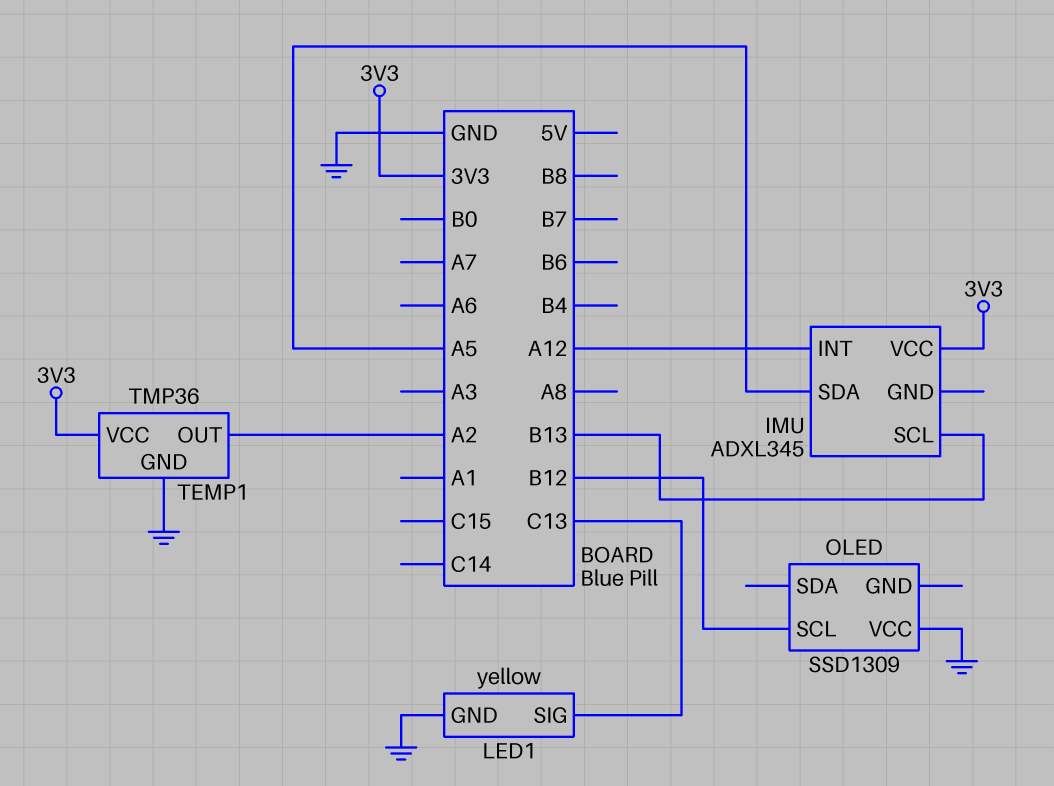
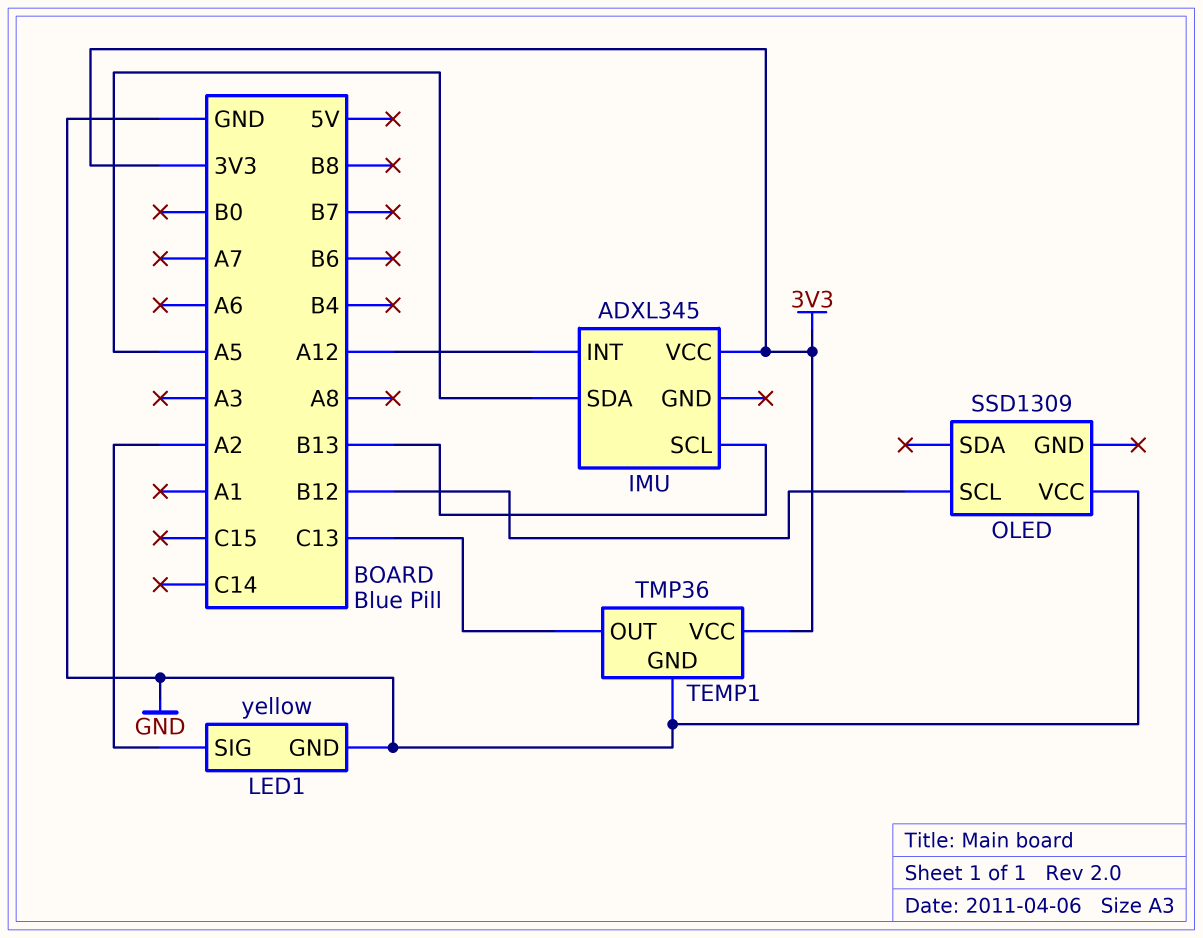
LED1 pin SIG: C13 -> A2
TEMP1 pin OUT: A2 -> C13

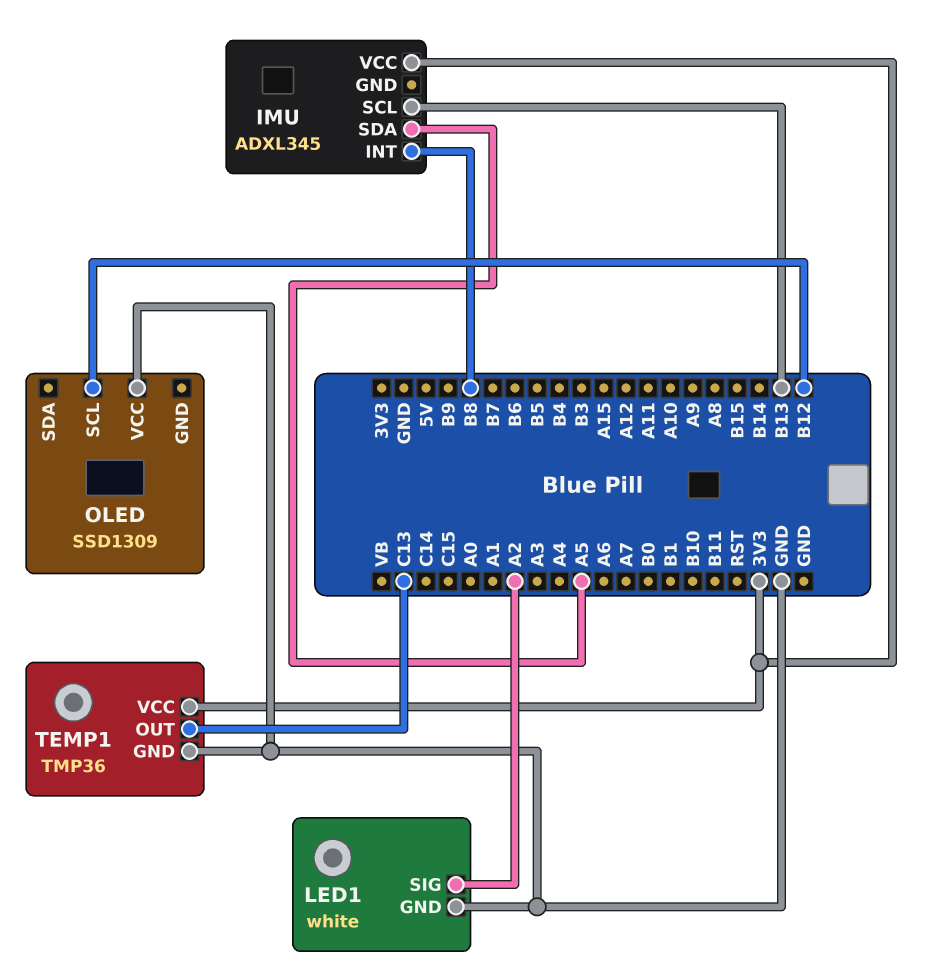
IMU pin INT: A12 -> B8
LED1: yellow -> white

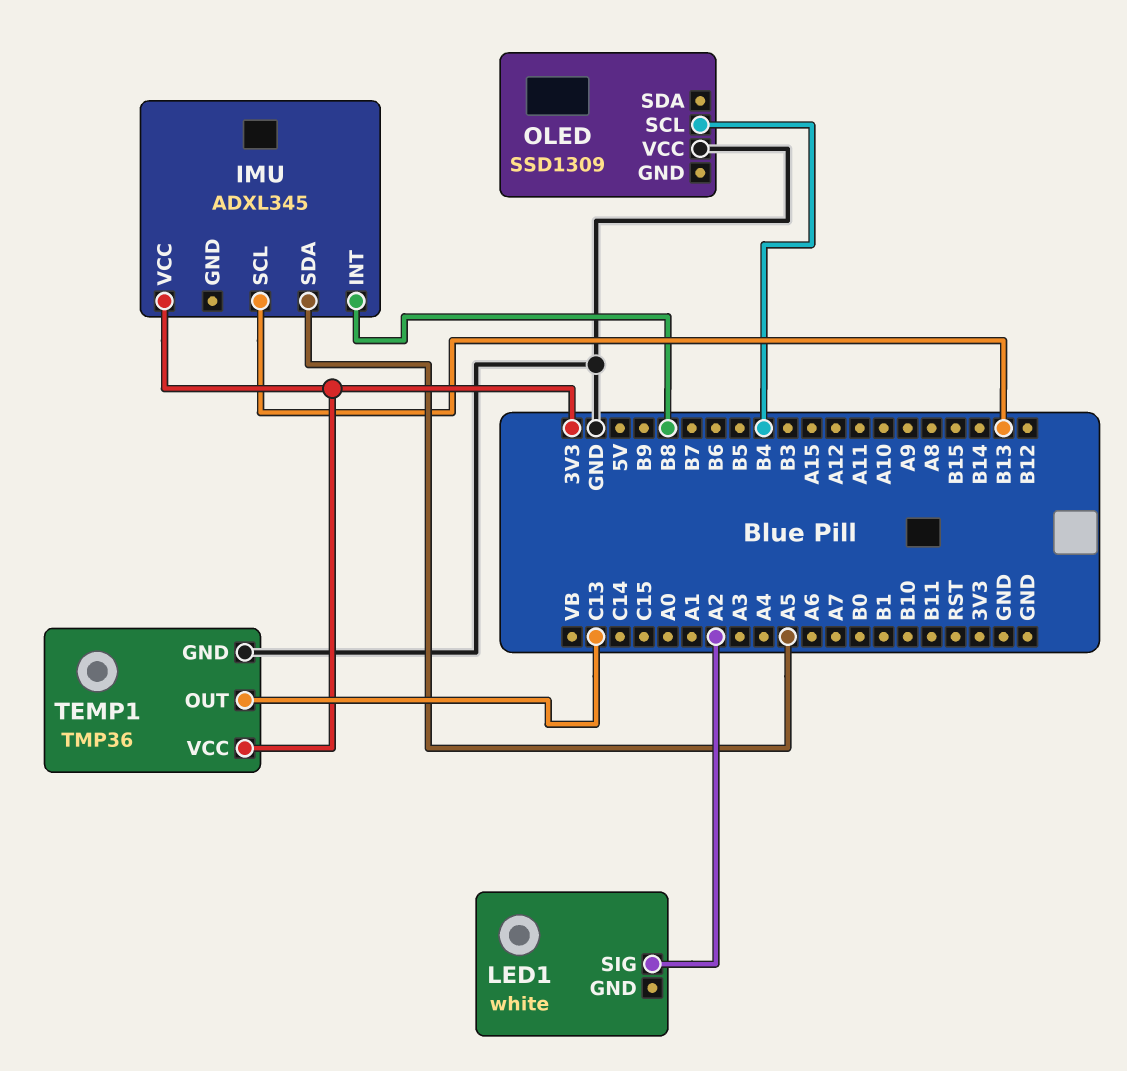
LED1 pin GND: GND -> none
OLED pin SCL: B12 -> B4

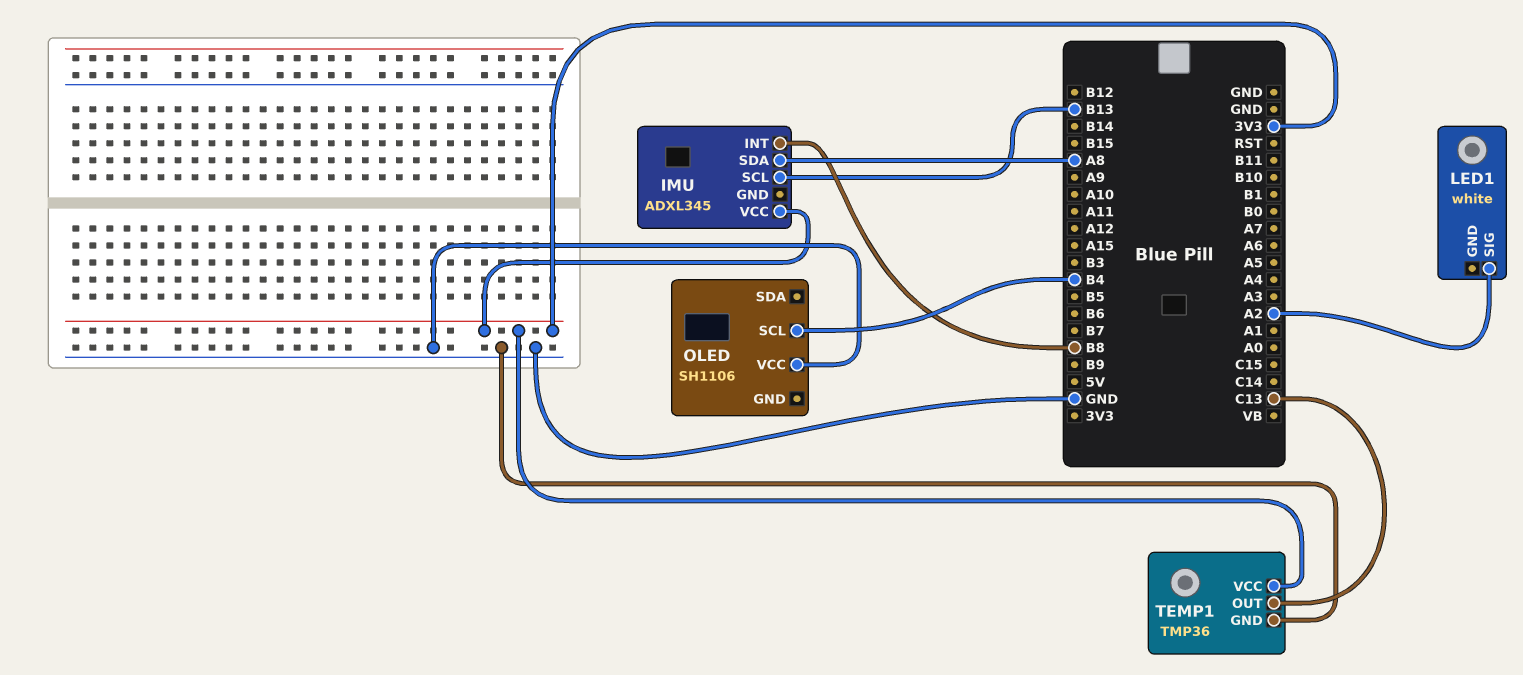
IMU pin SDA: A5 -> A8
OLED: SSD1309 -> SH1106

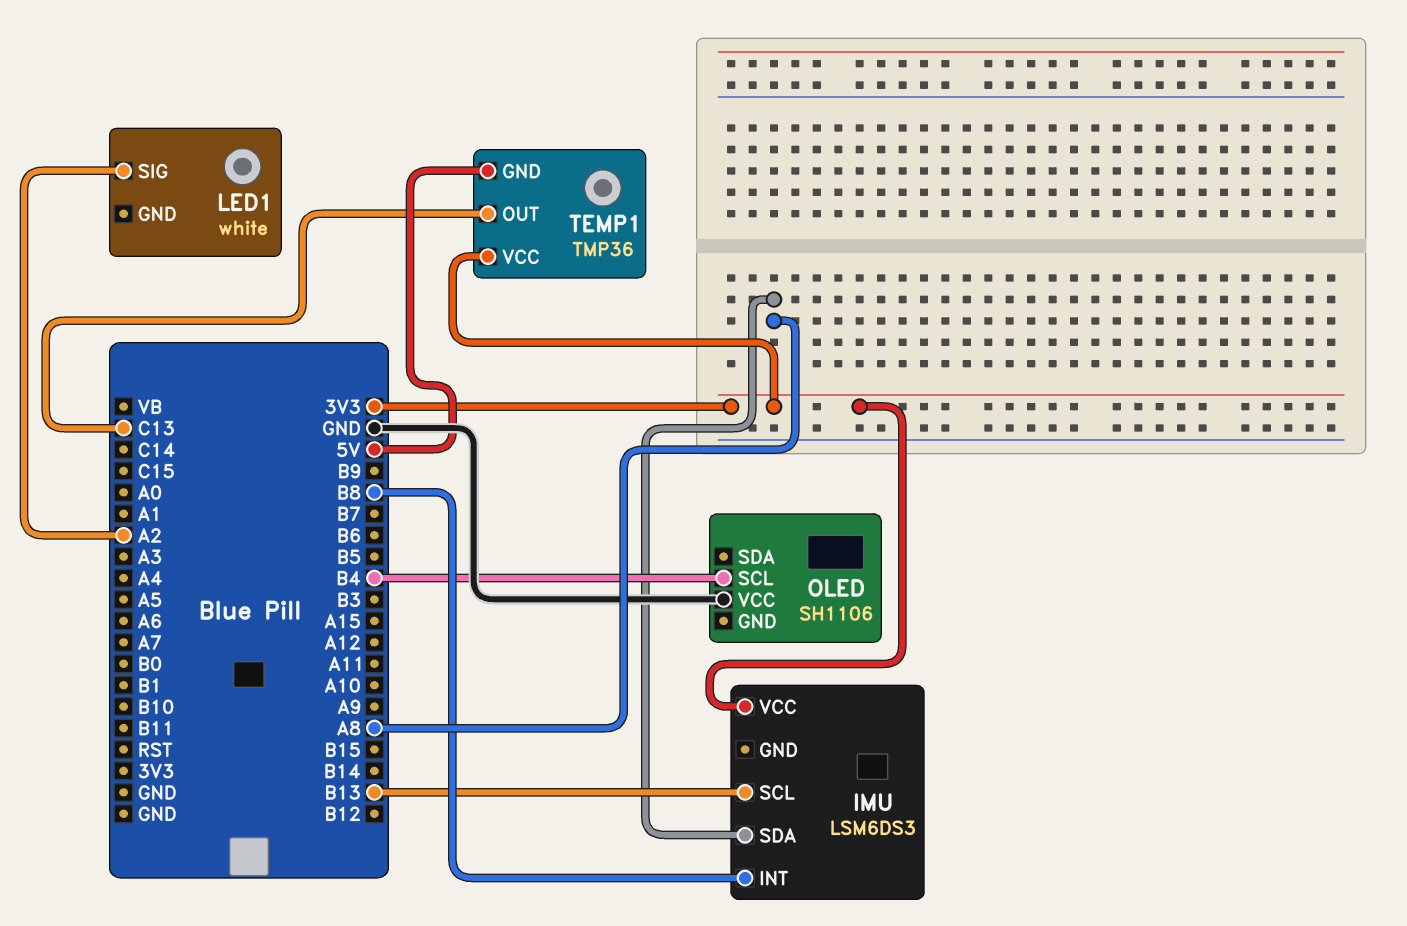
IMU: ADXL345 -> LSM6DS3
TEMP1 pin GND: GND -> 5V

